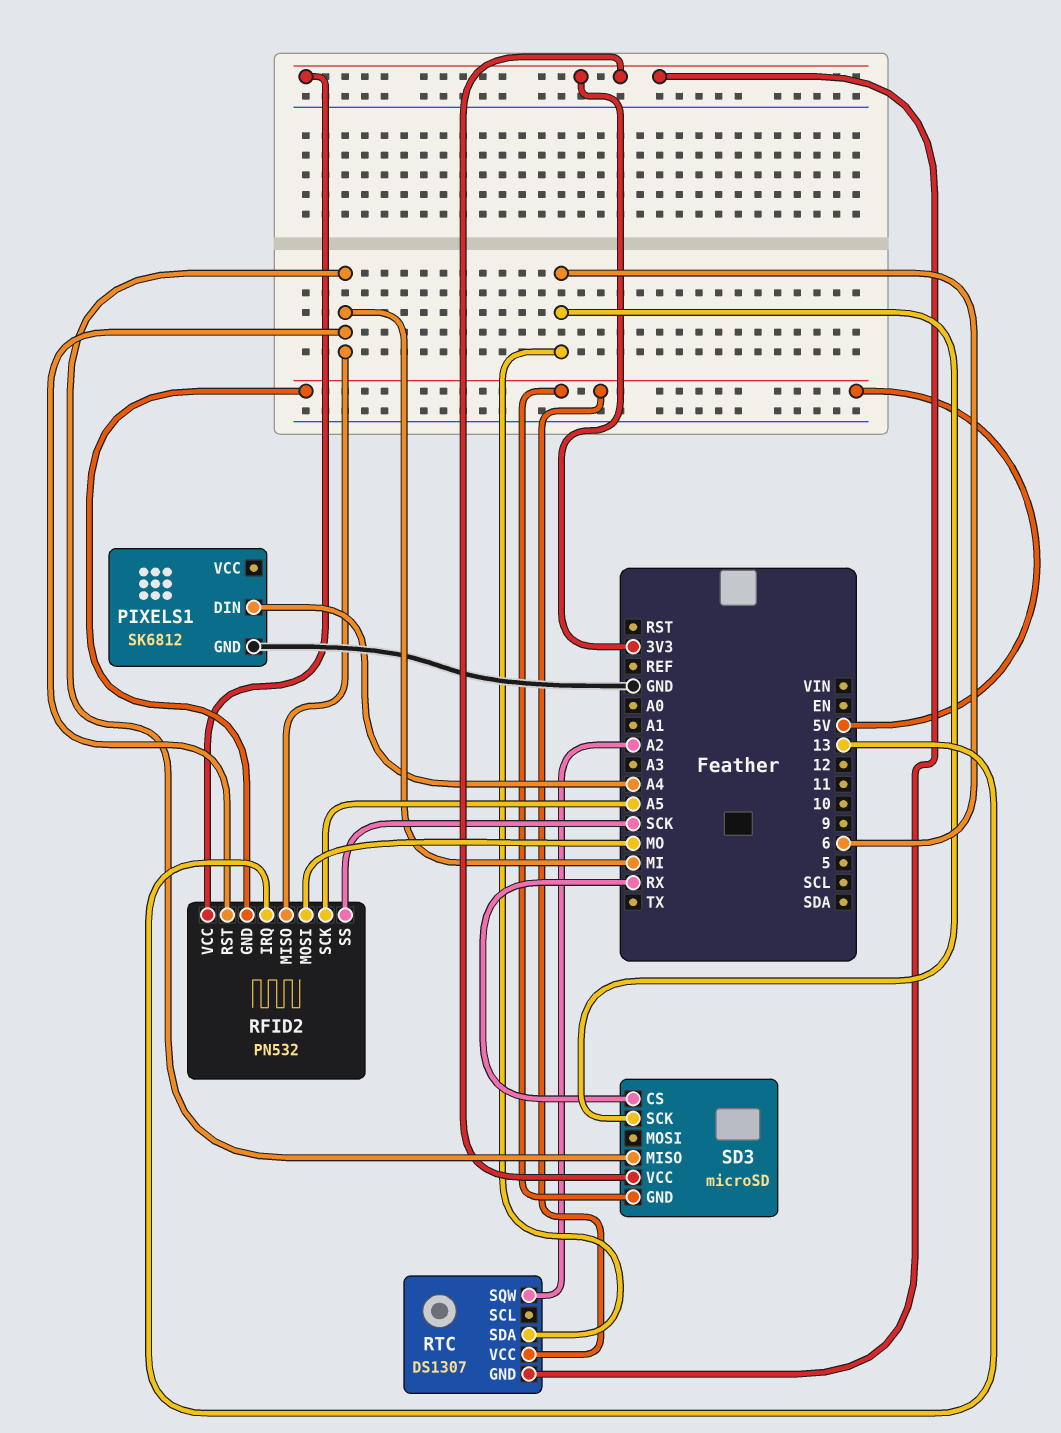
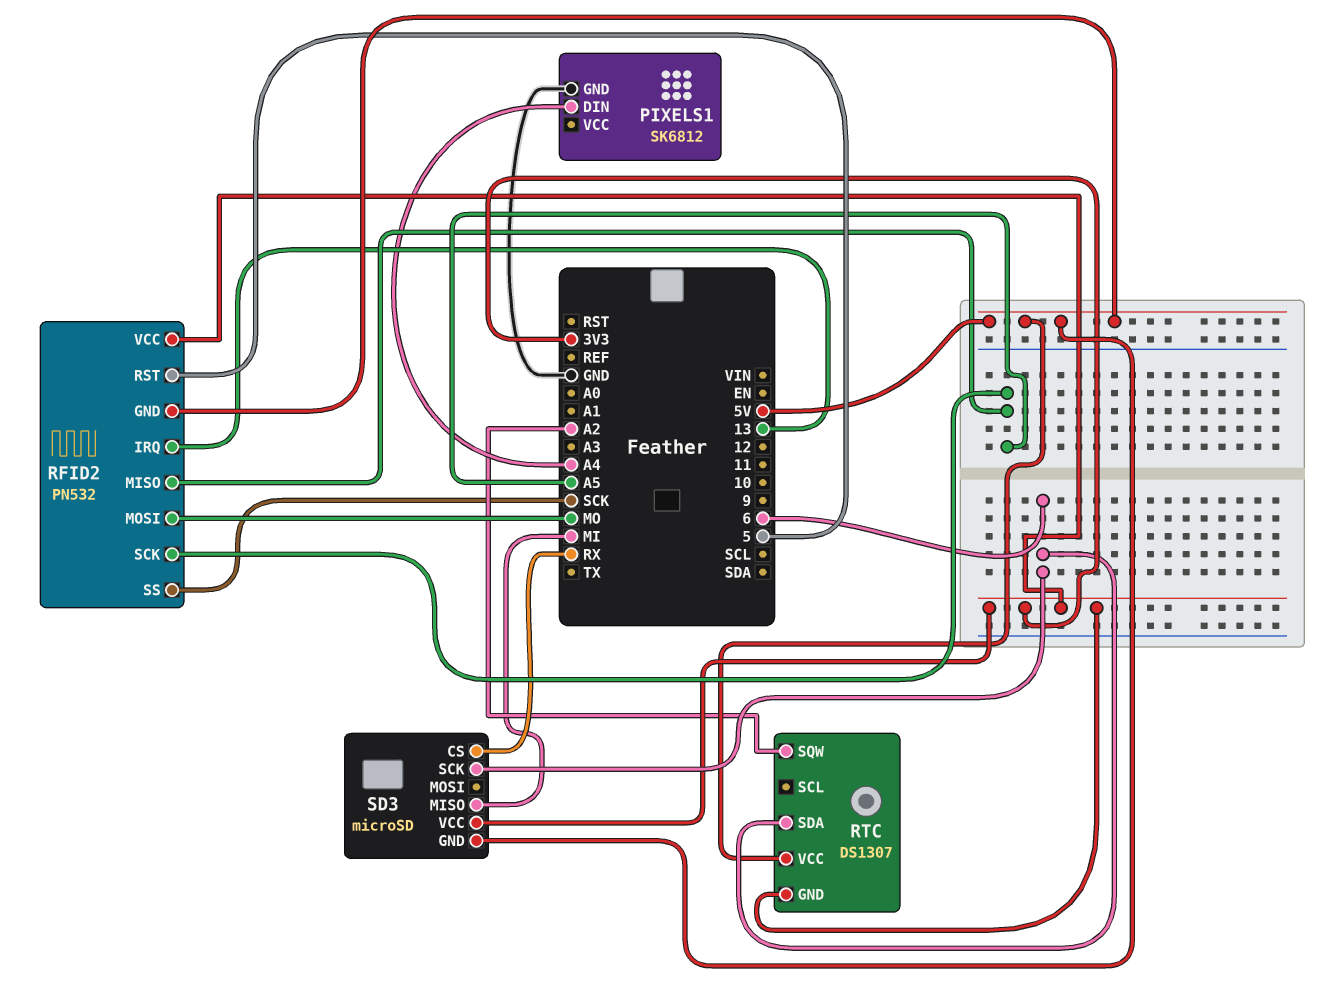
RFID2 pin MISO: MI -> A5
RFID2 pin RST: MI -> 5

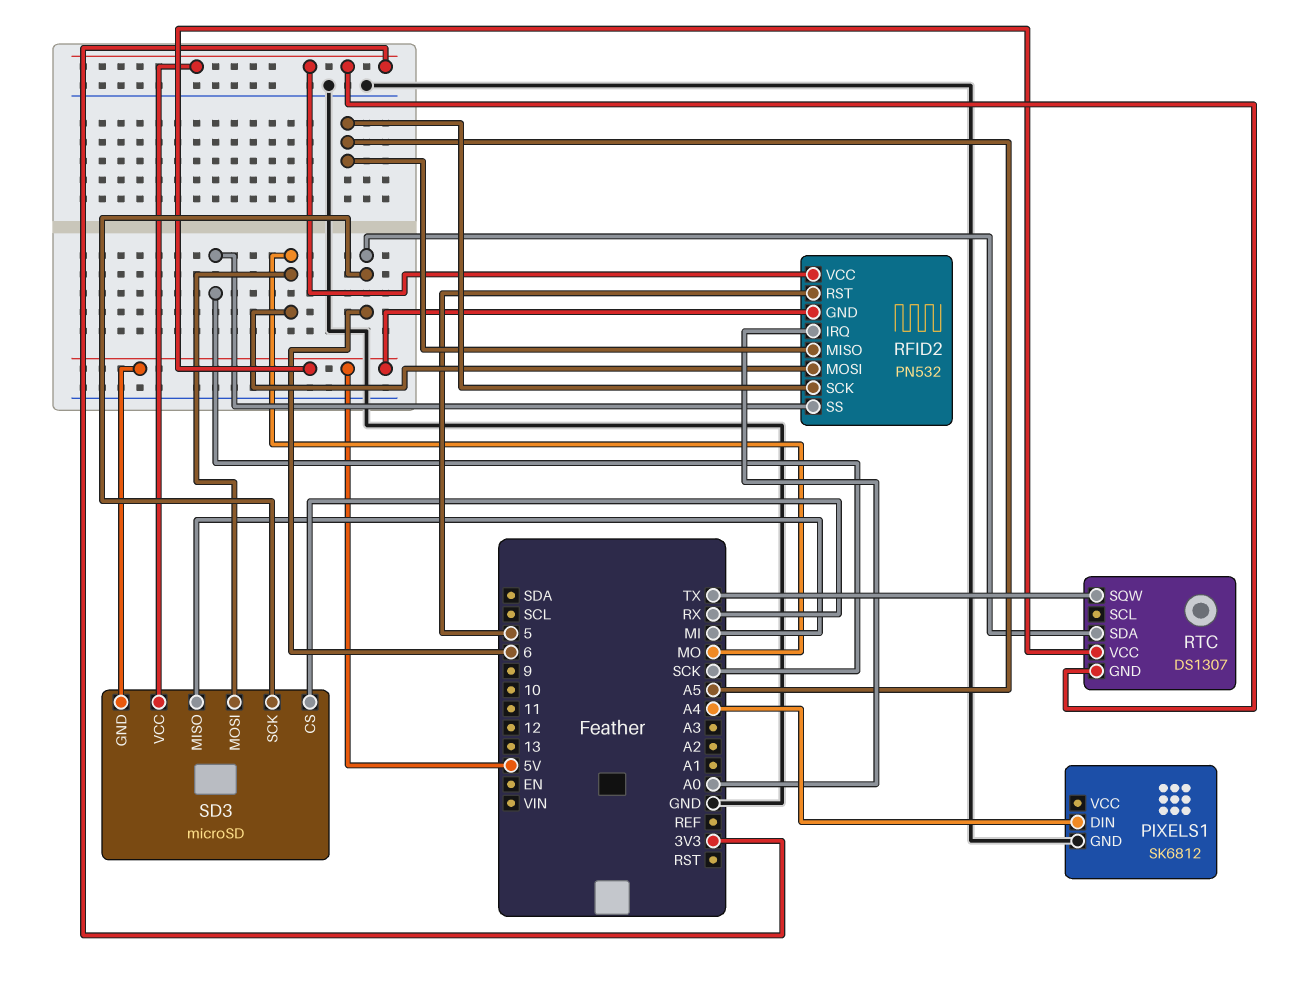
RFID2 pin IRQ: 13 -> A0
RTC pin SQW: A2 -> TX
SD3 pin MOSI: none -> MO

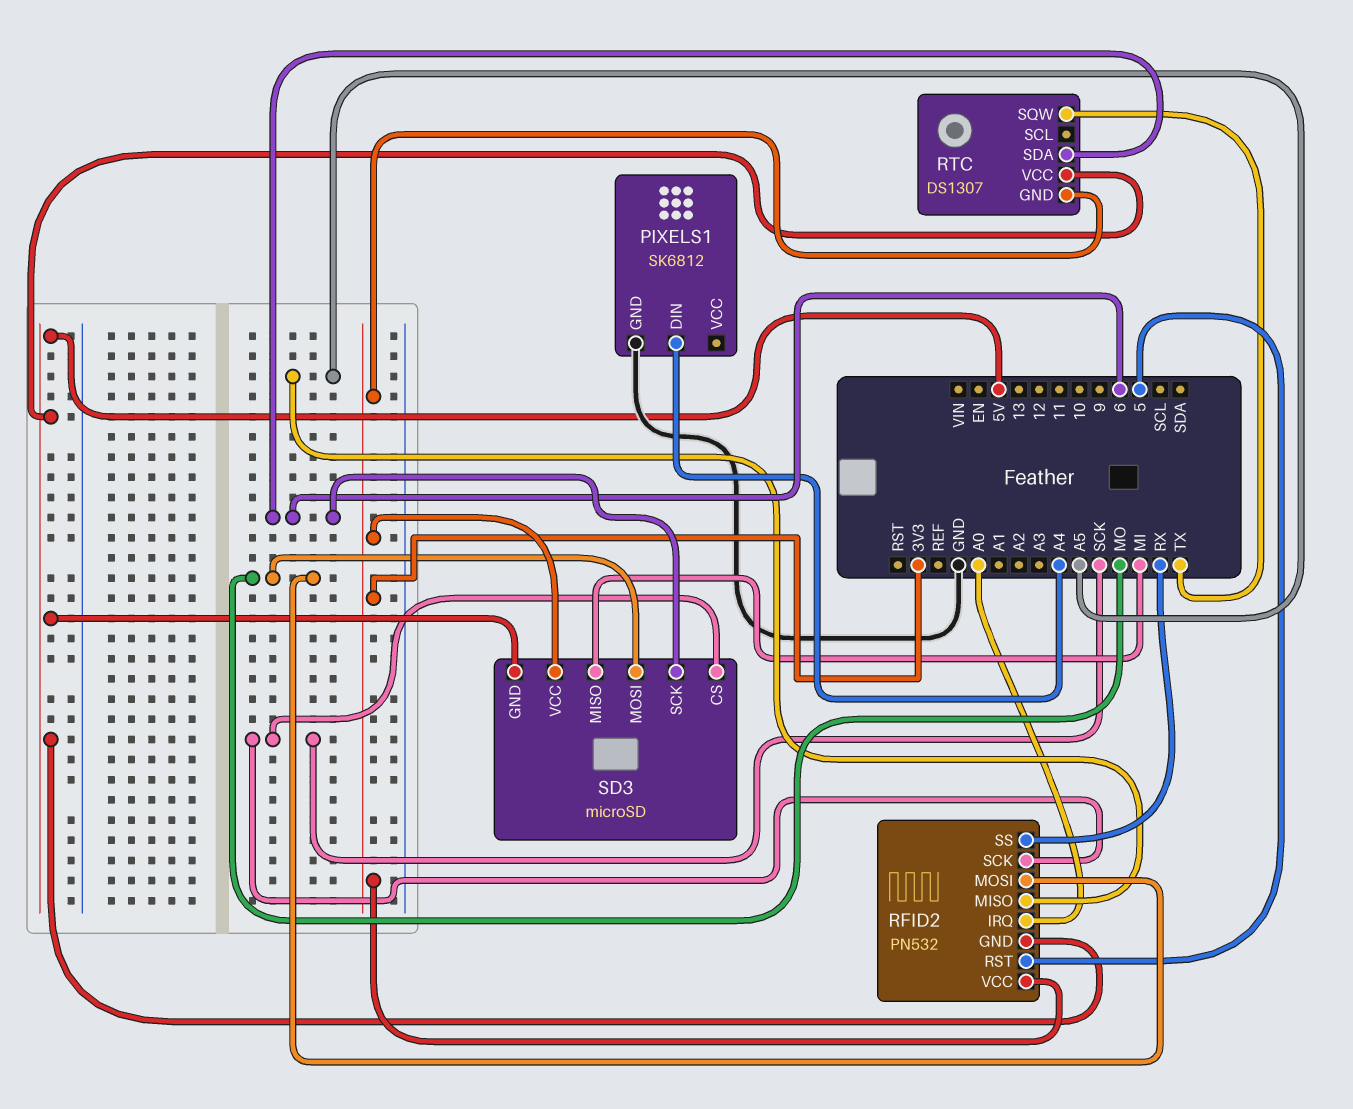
RFID2 pin SCK: A5 -> SCK
RFID2 pin SS: SCK -> RX
SD3 pin CS: RX -> SCK

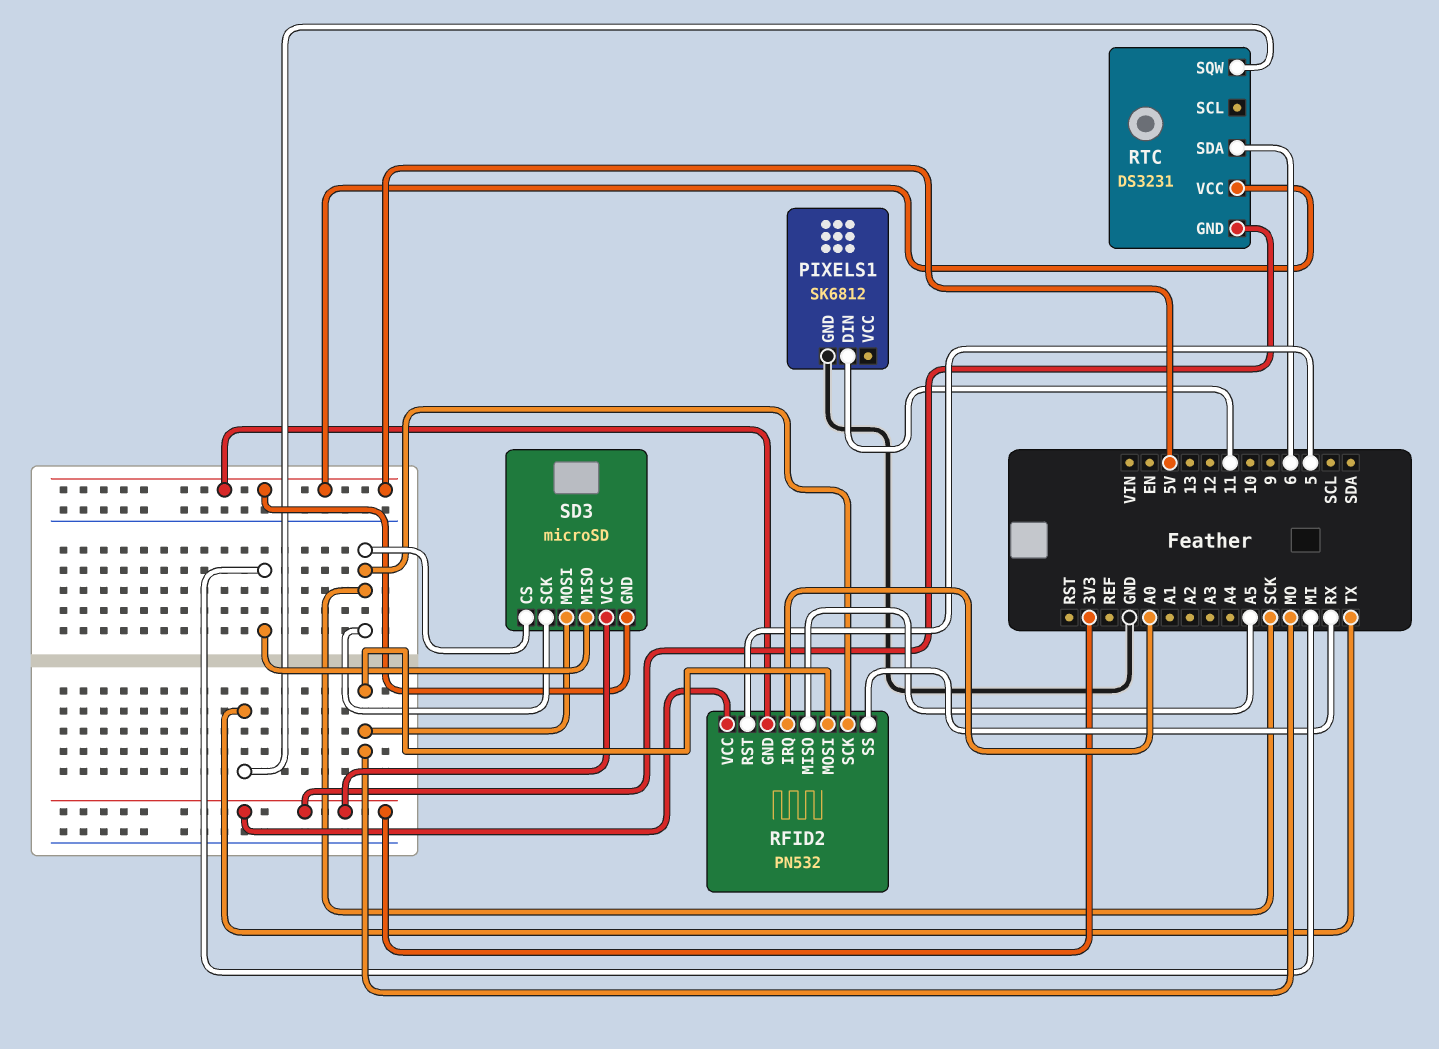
PIXELS1 pin DIN: A4 -> 11
RTC: DS1307 -> DS3231
SD3 pin SCK: 6 -> SCK

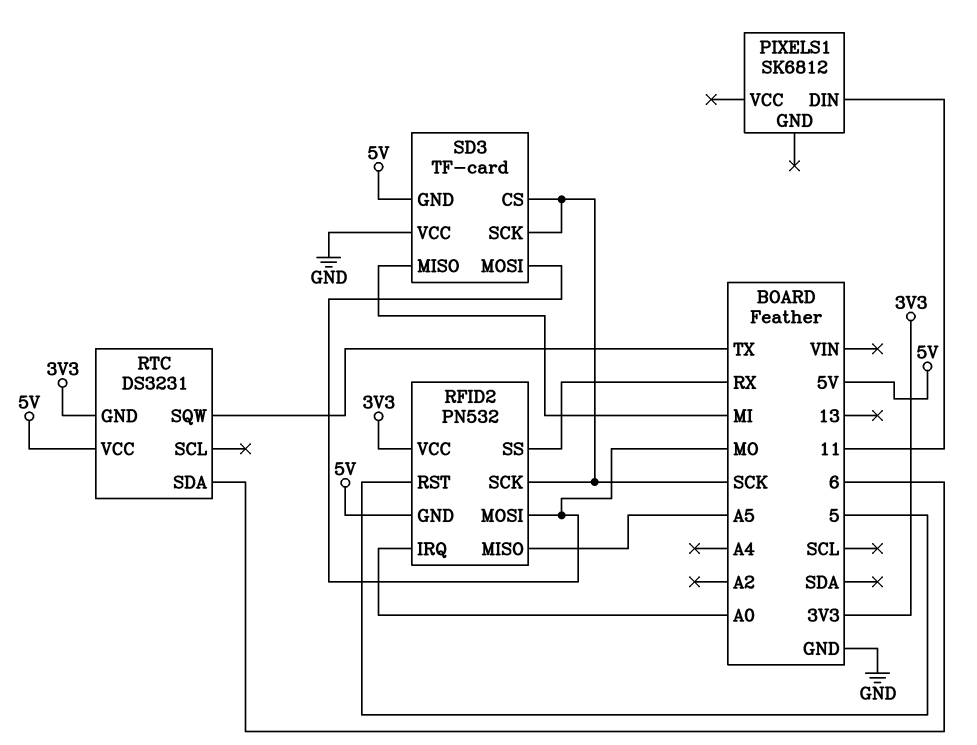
PIXELS1 pin GND: GND -> none
SD3: microSD -> TF-card
SD3 pin VCC: 3V3 -> GND

